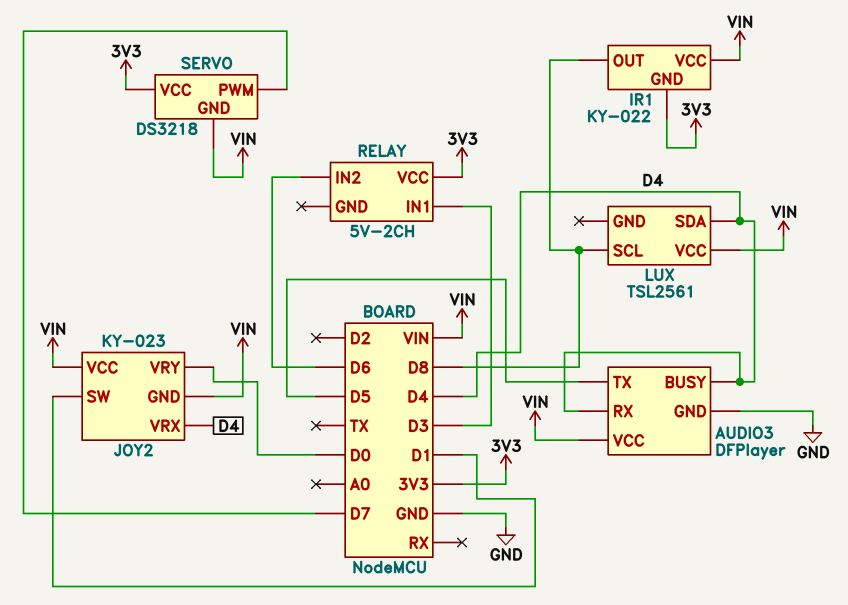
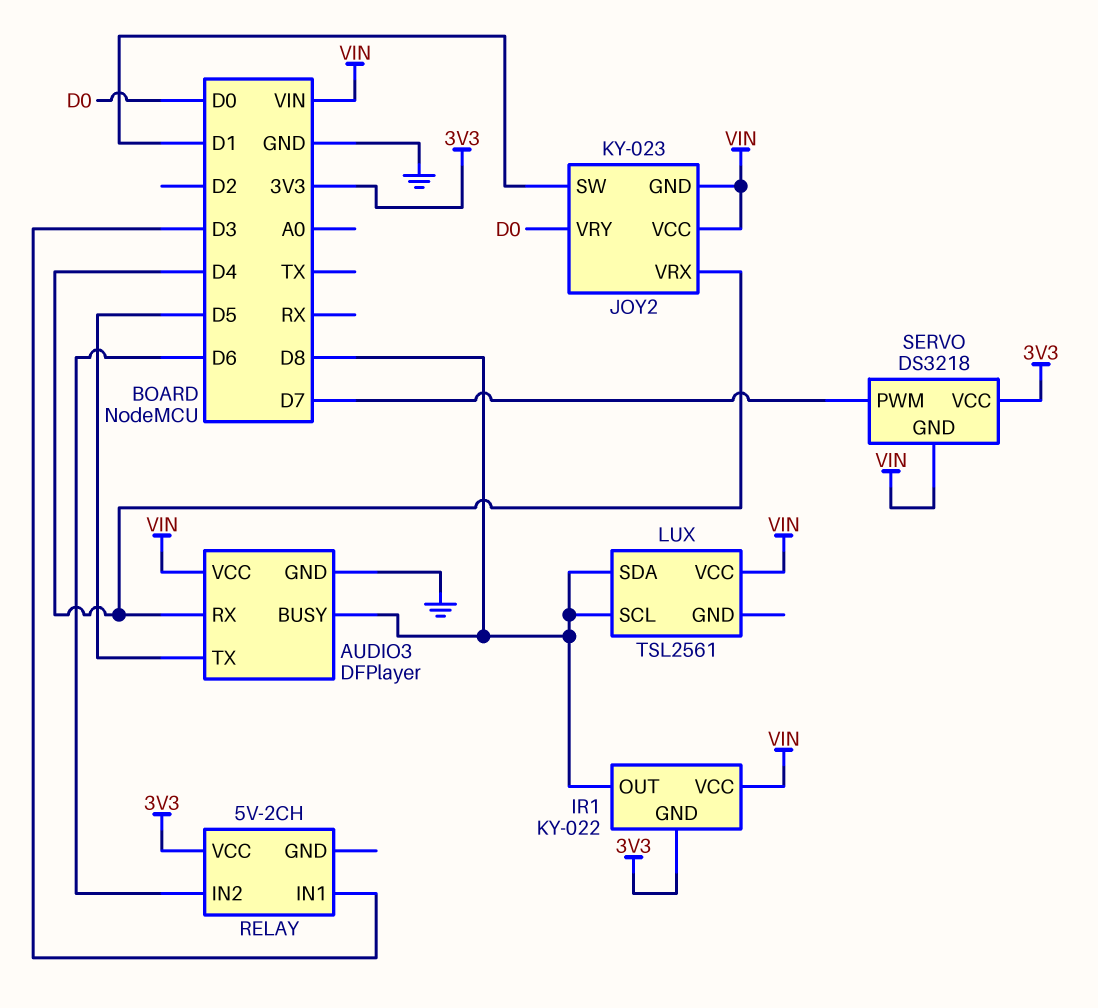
AUDIO3 pin BUSY: D4 -> D8
LUX pin SDA: D4 -> D8

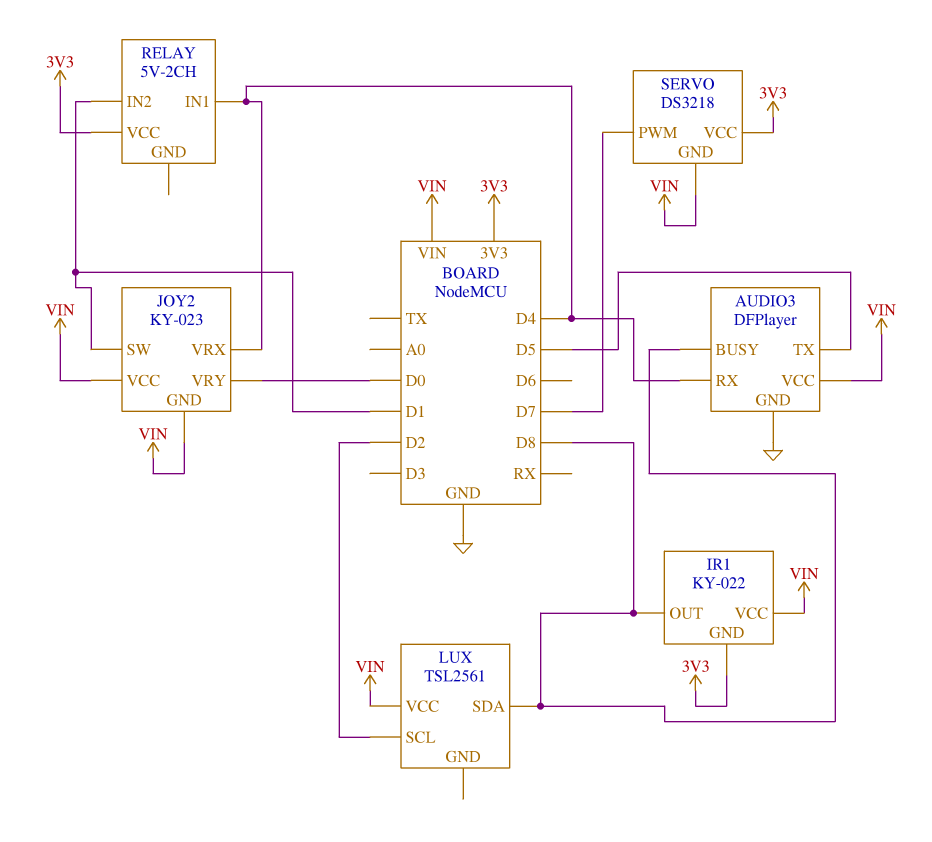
LUX pin SCL: D8 -> D2
RELAY pin IN1: D3 -> D4
RELAY pin IN2: D6 -> D1

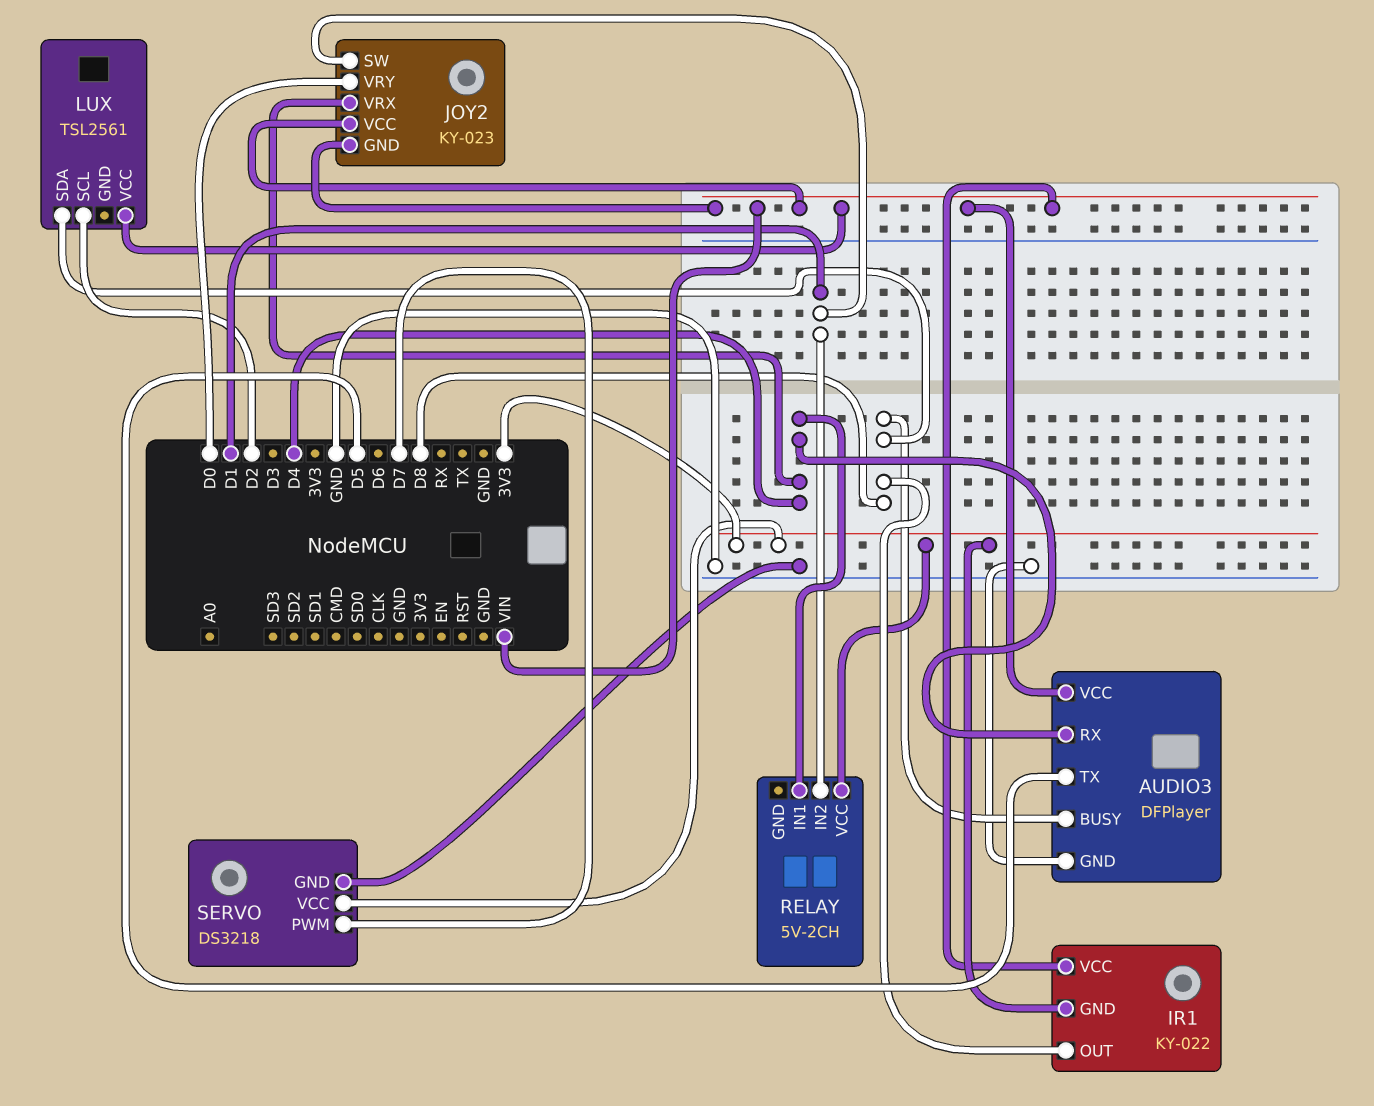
SERVO pin GND: VIN -> GND

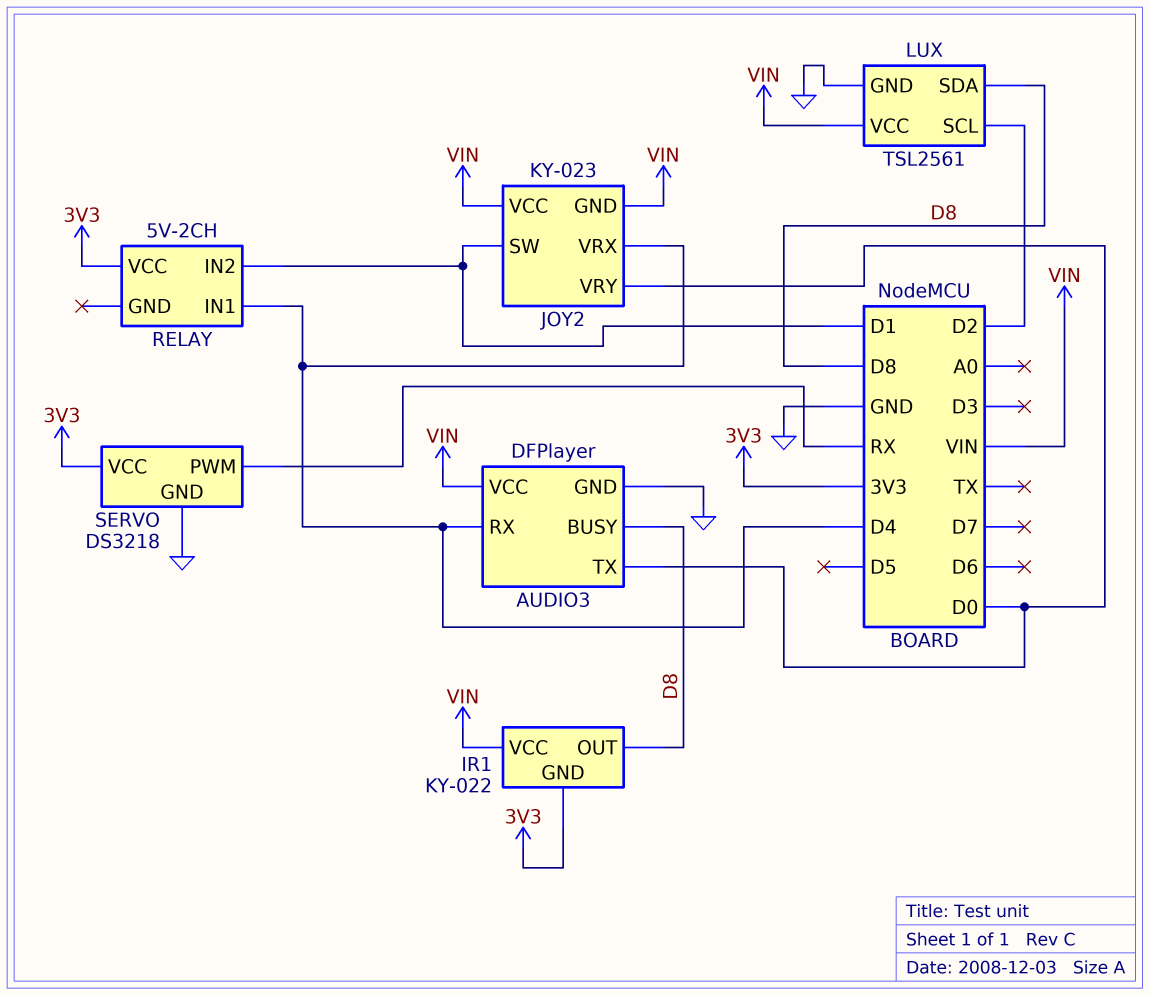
AUDIO3 pin TX: D5 -> D0
LUX pin GND: none -> GND
SERVO pin PWM: D7 -> RX

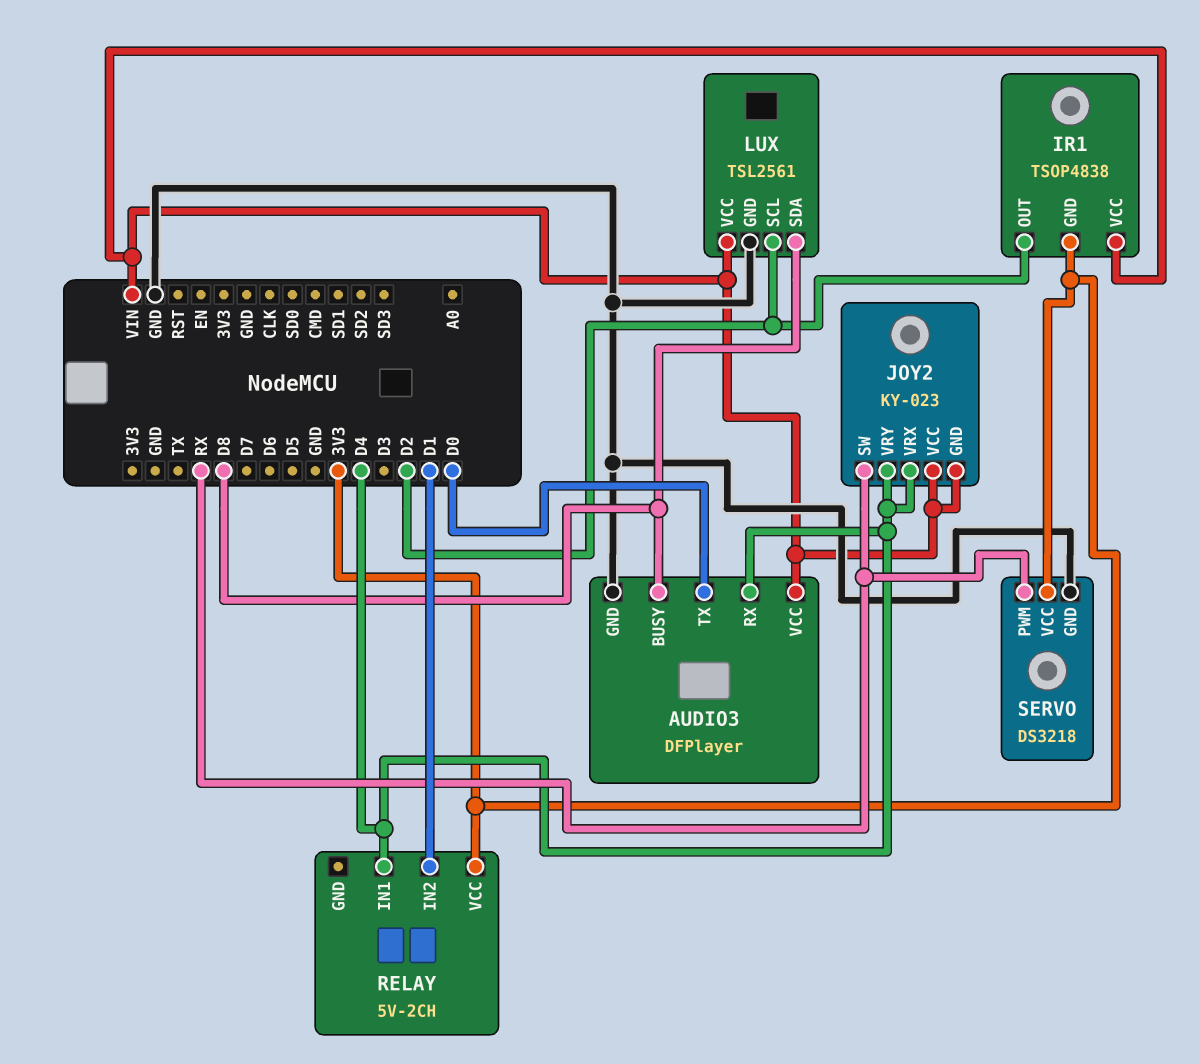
IR1: KY-022 -> TSOP4838
IR1 pin OUT: D8 -> D2
JOY2 pin SW: D1 -> RX
JOY2 pin VRY: D0 -> D4

